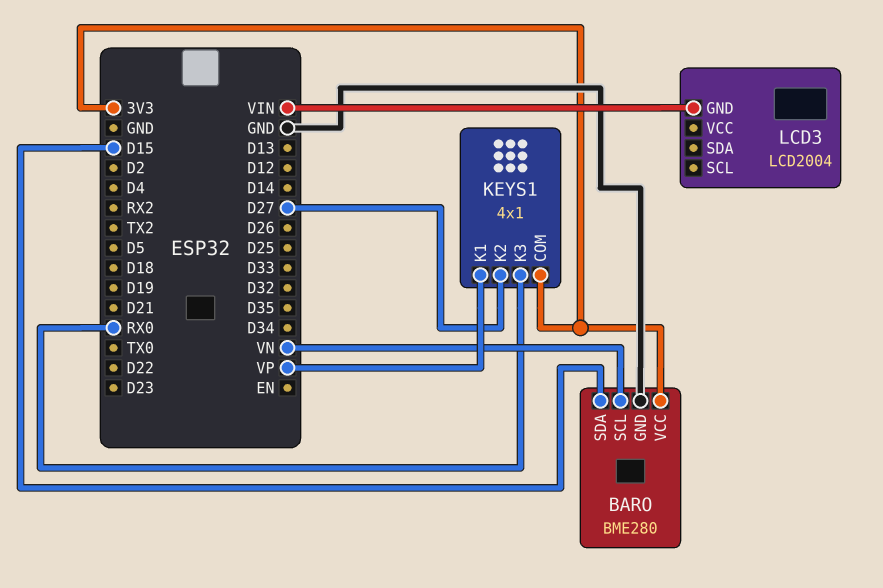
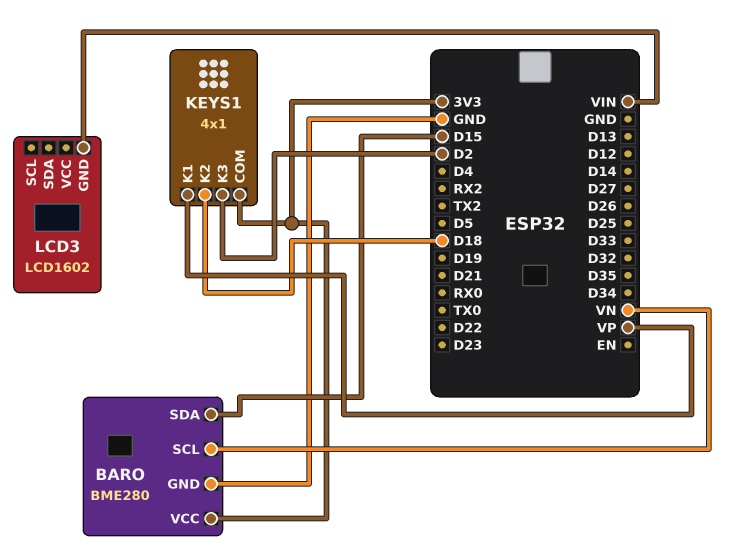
KEYS1 pin K2: D27 -> D18
KEYS1 pin K3: RX0 -> D2
LCD3: LCD2004 -> LCD1602

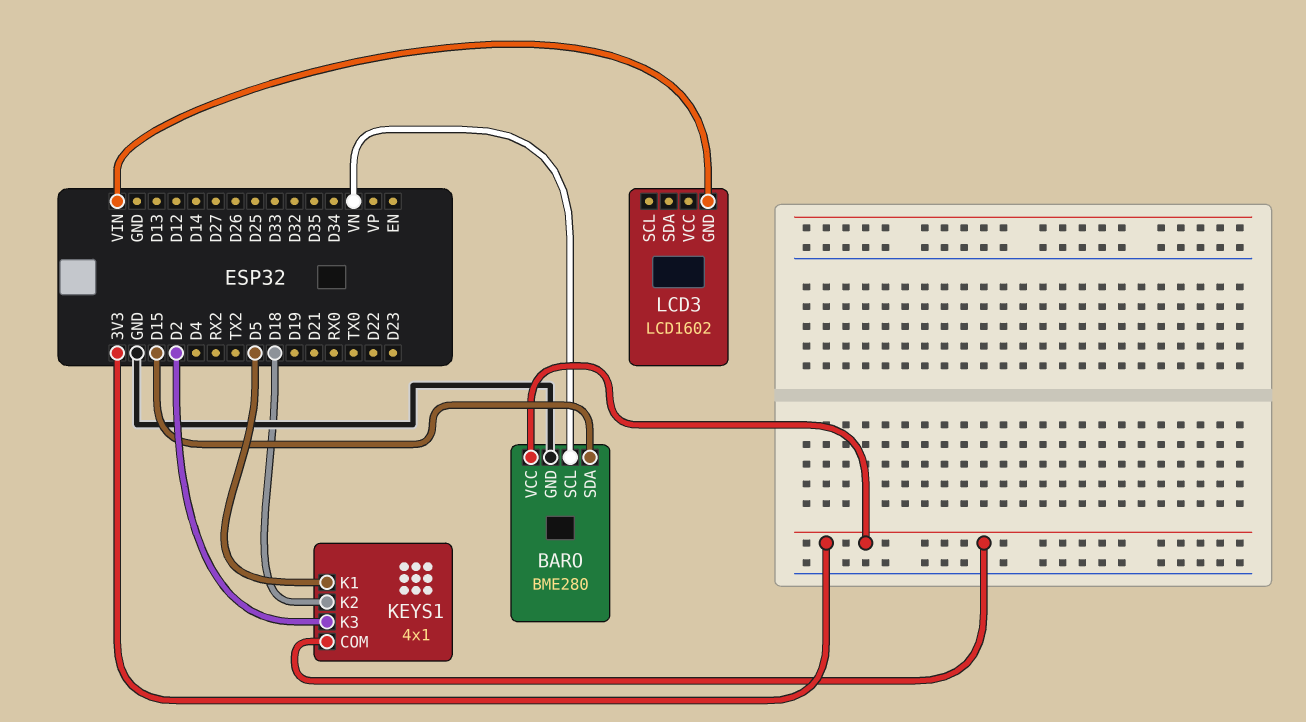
KEYS1 pin K1: VP -> D5

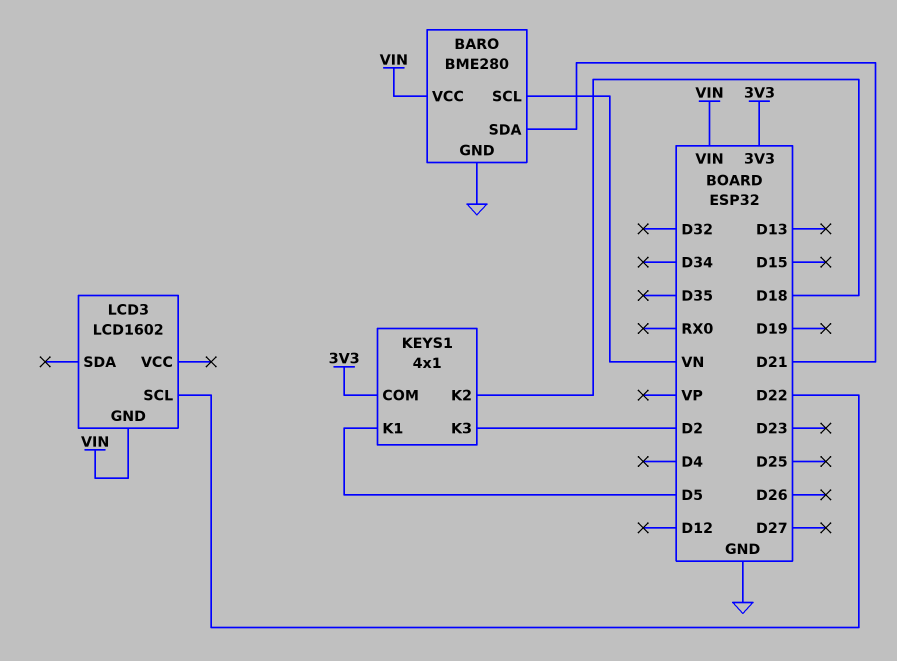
BARO pin SDA: D15 -> D21
BARO pin VCC: 3V3 -> VIN
LCD3 pin SCL: none -> D22

